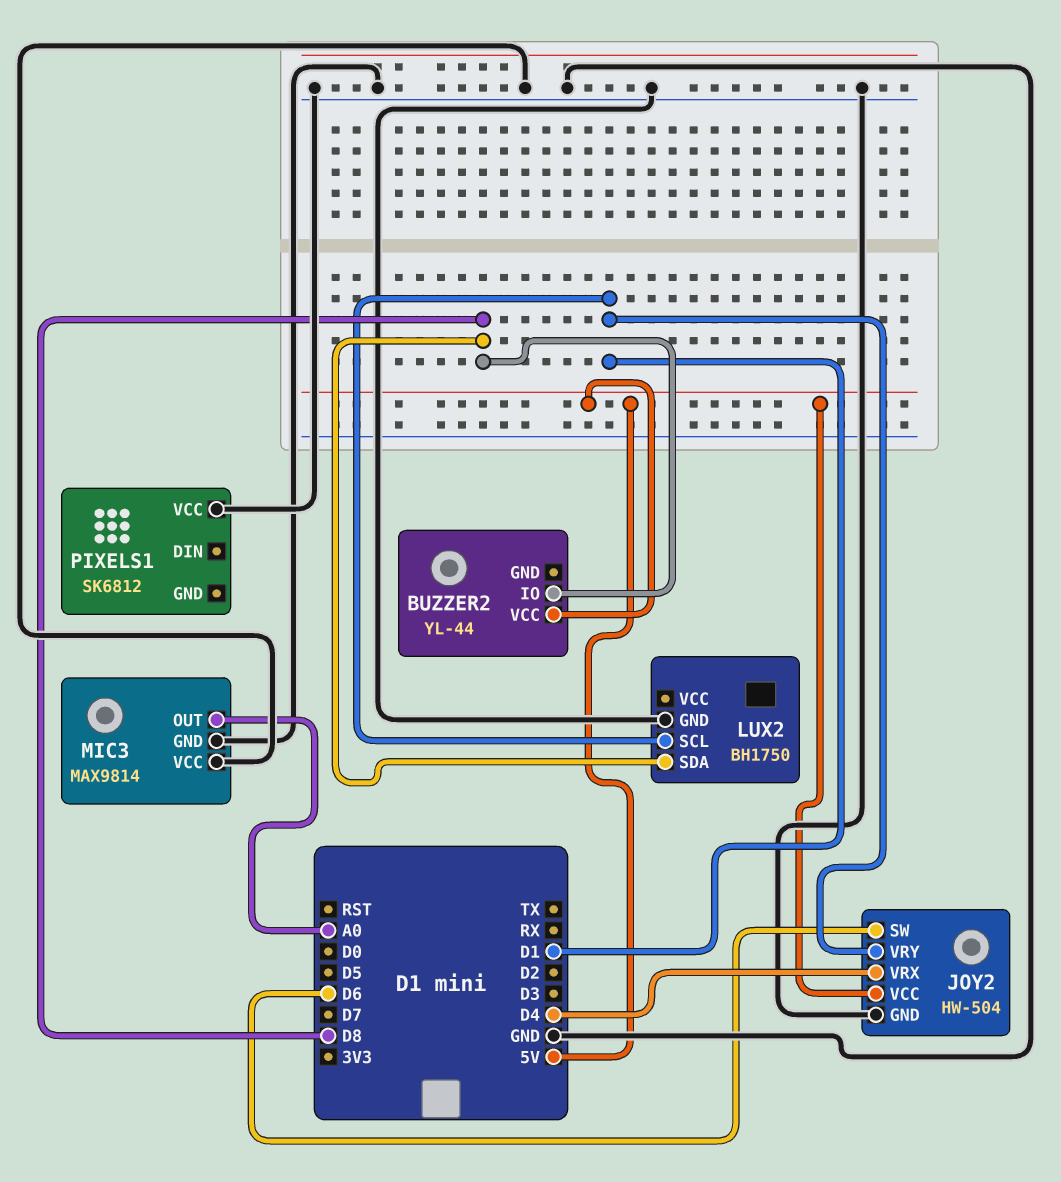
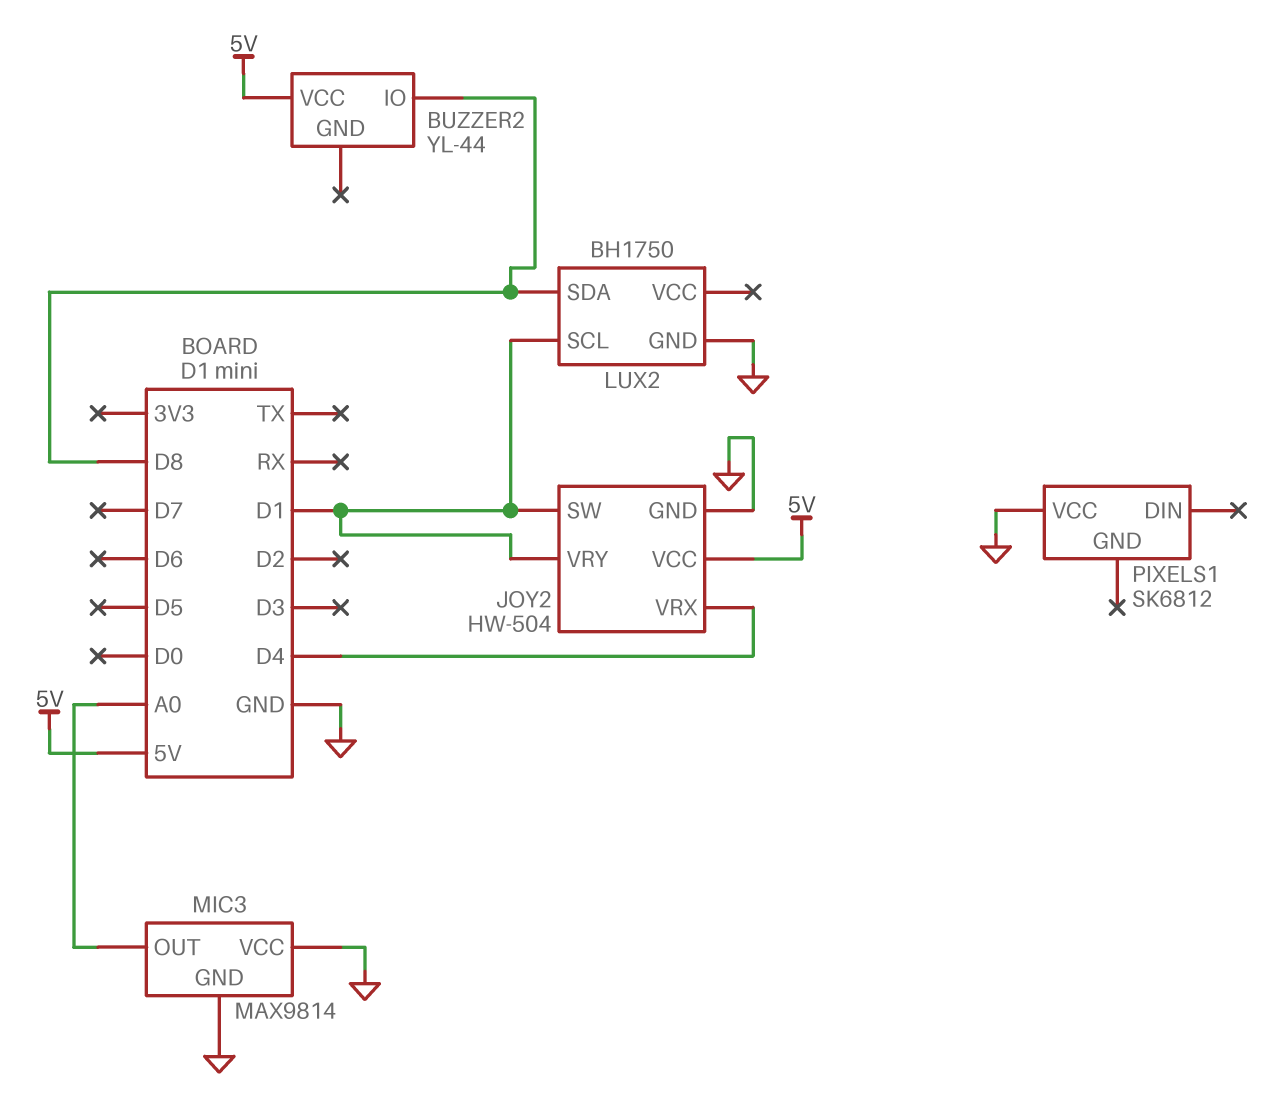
JOY2 pin SW: D6 -> D1

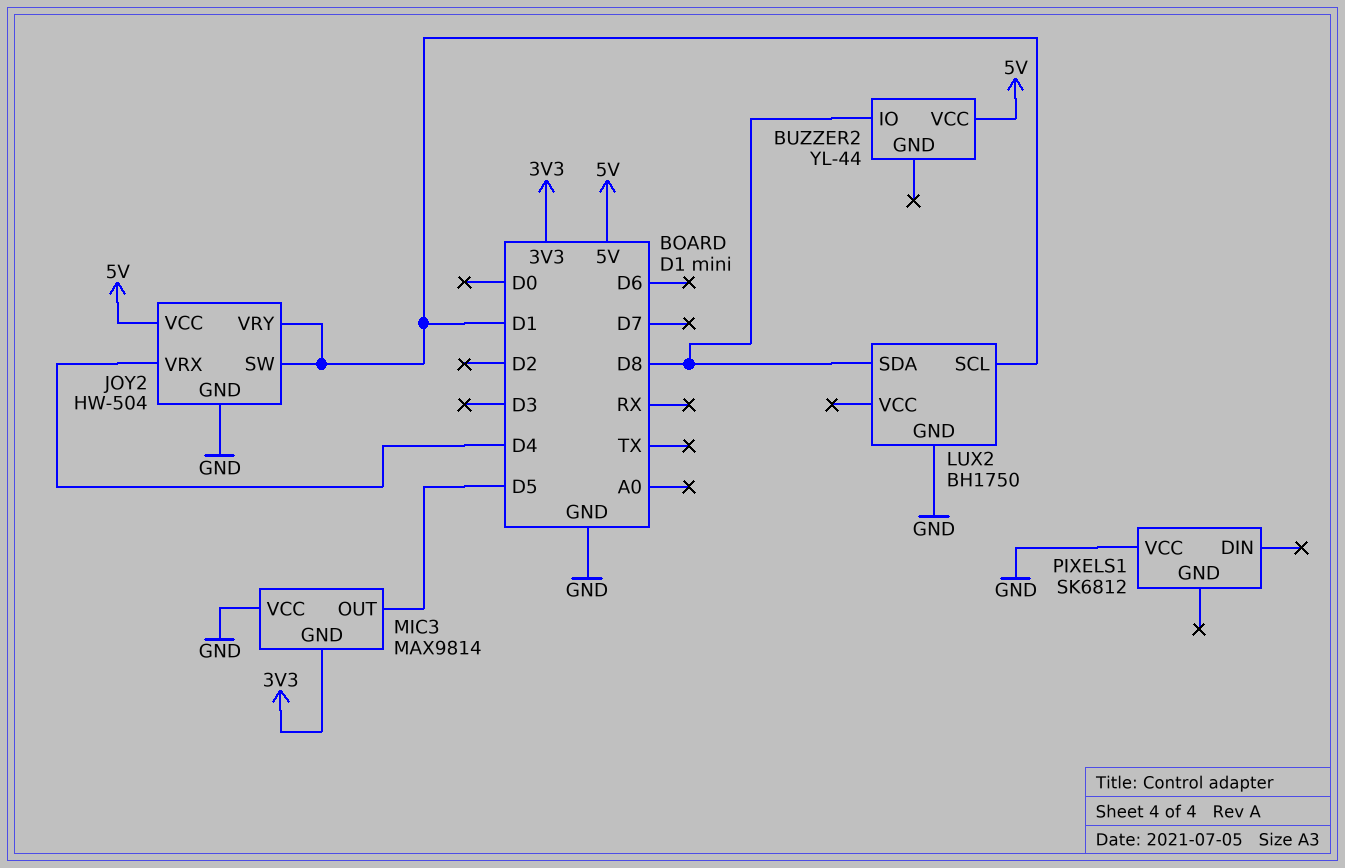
MIC3 pin GND: GND -> 3V3
MIC3 pin OUT: A0 -> D5

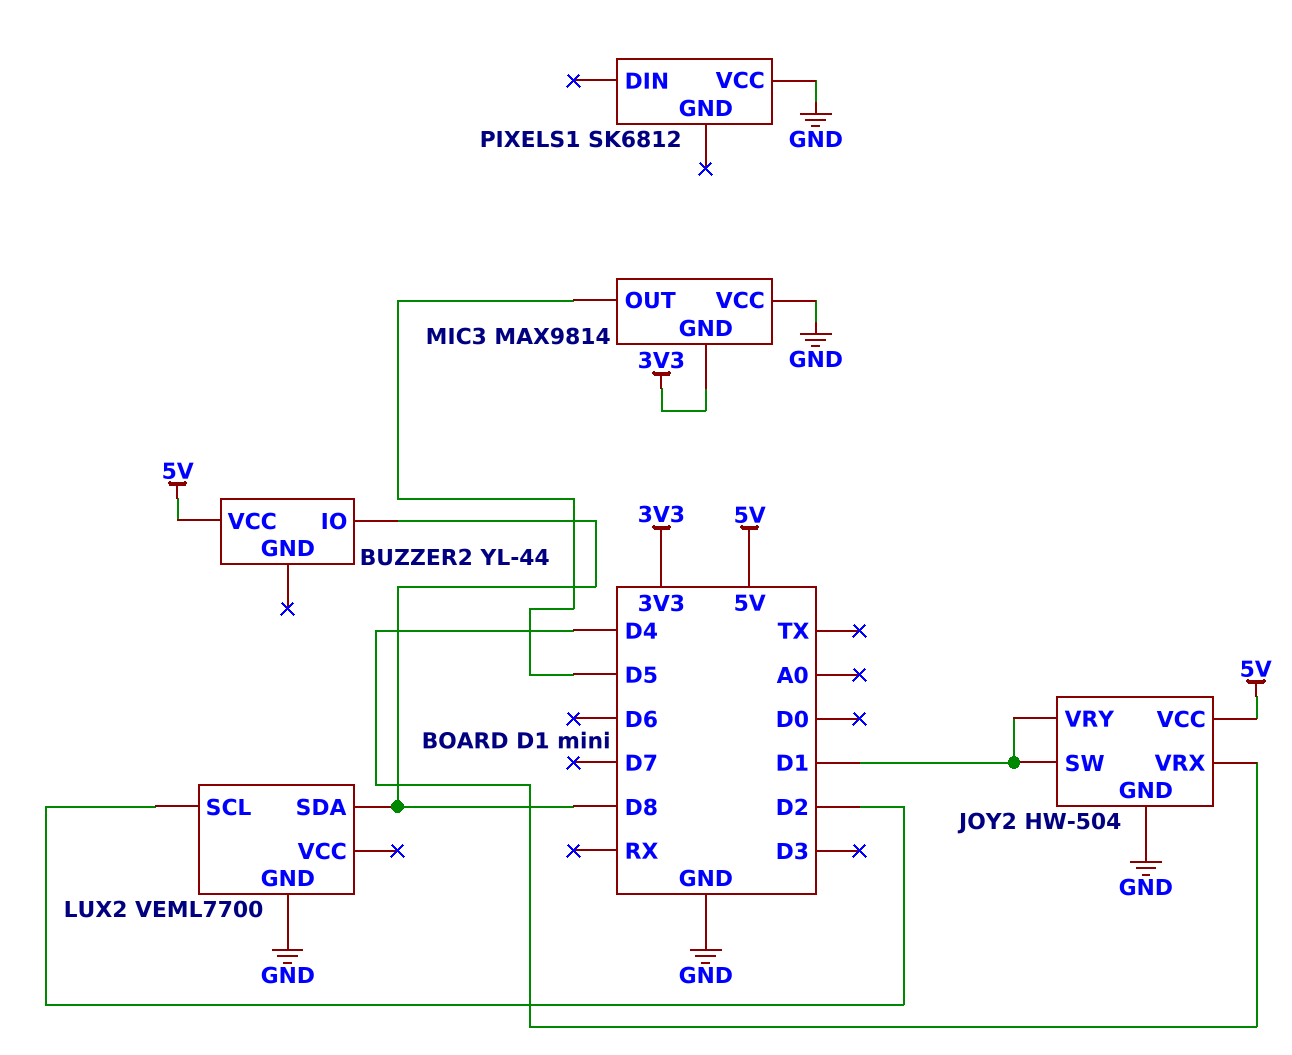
LUX2: BH1750 -> VEML7700
LUX2 pin SCL: D1 -> D2

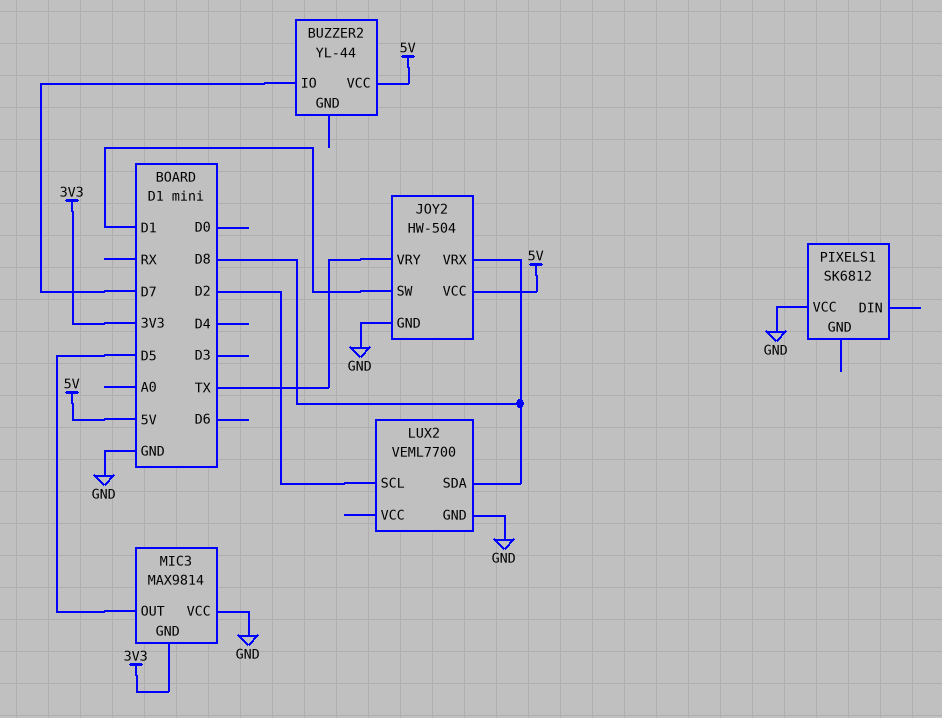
BUZZER2 pin IO: D8 -> D7
JOY2 pin VRX: D4 -> D8
JOY2 pin VRY: D1 -> TX

